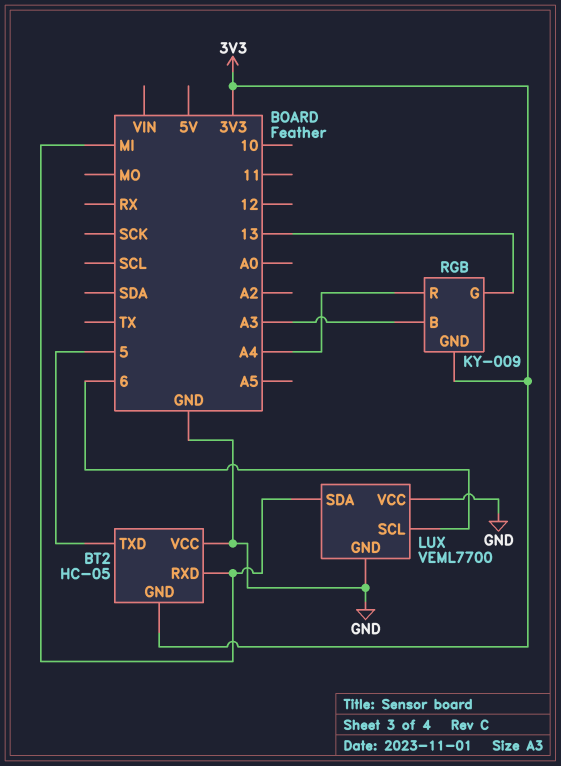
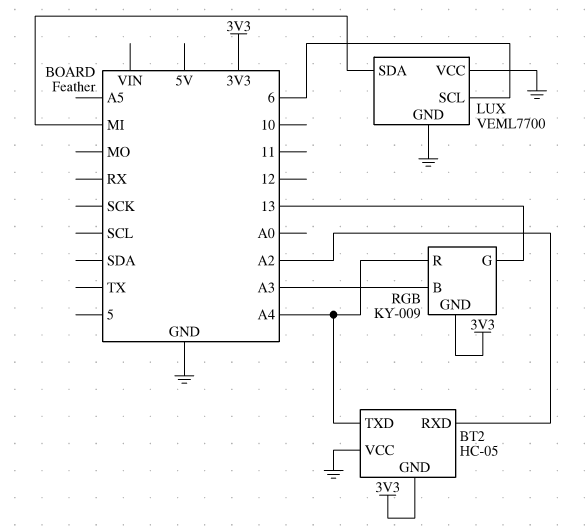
BT2 pin RXD: MI -> A2
BT2 pin TXD: 5 -> A4

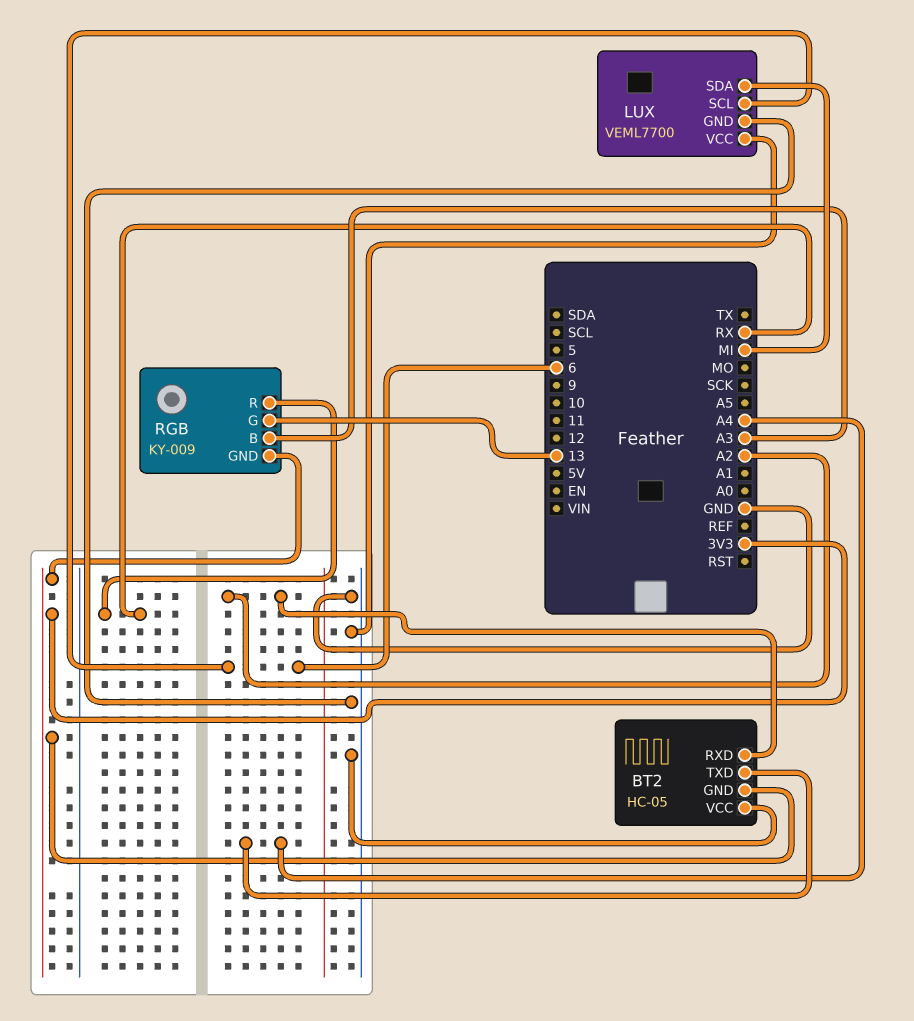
RGB pin R: A4 -> RX

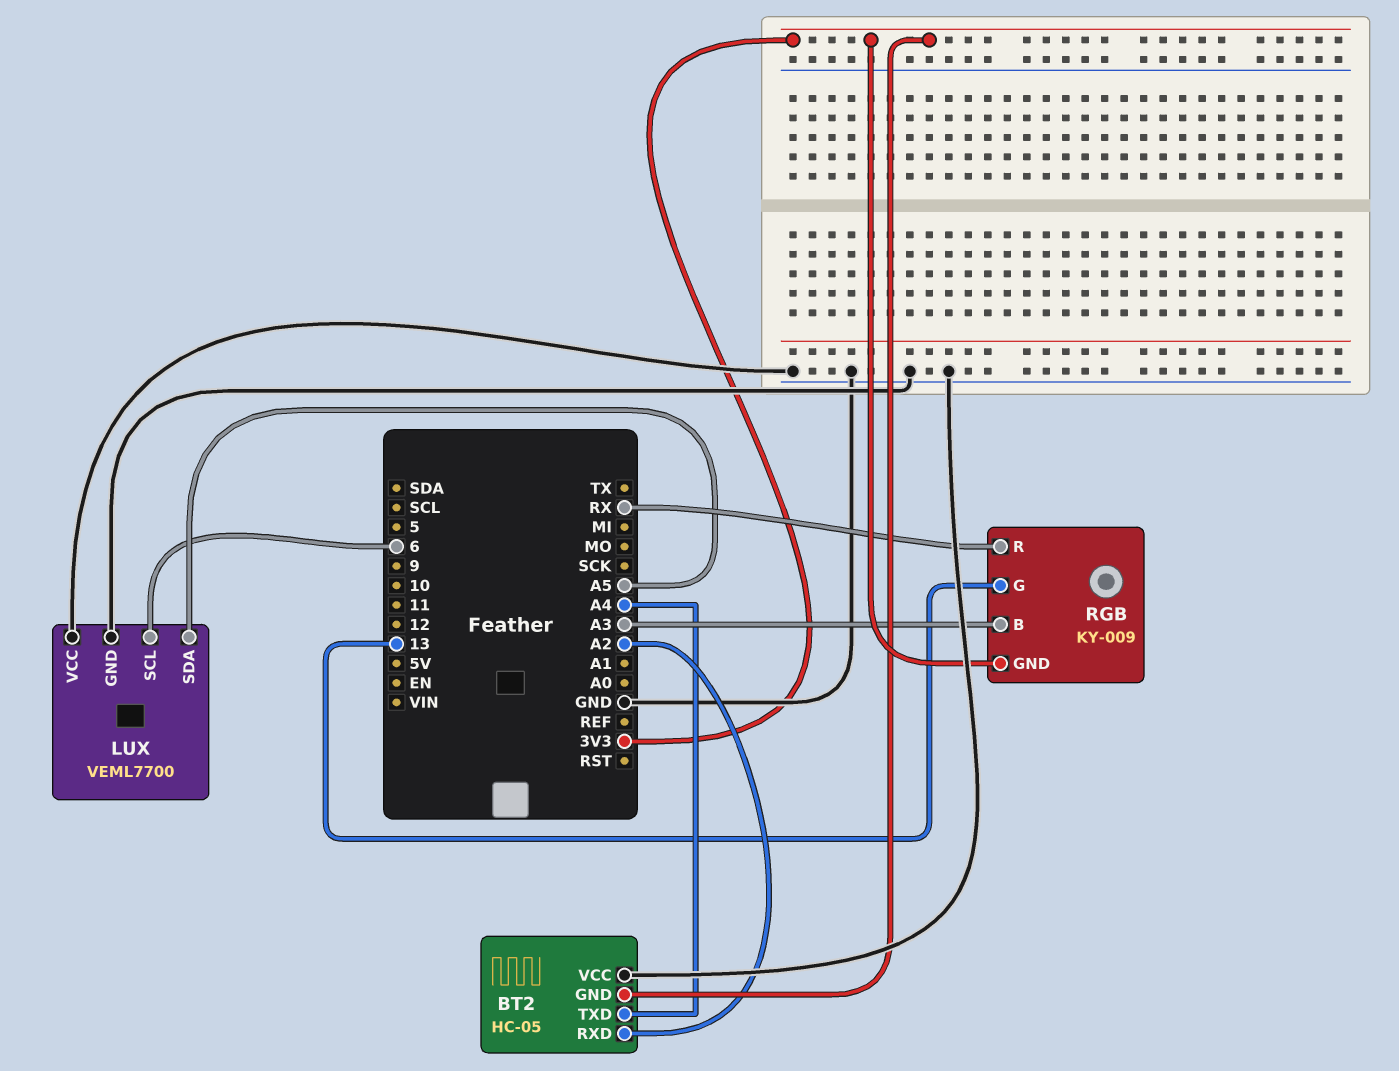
LUX pin SDA: MI -> A5

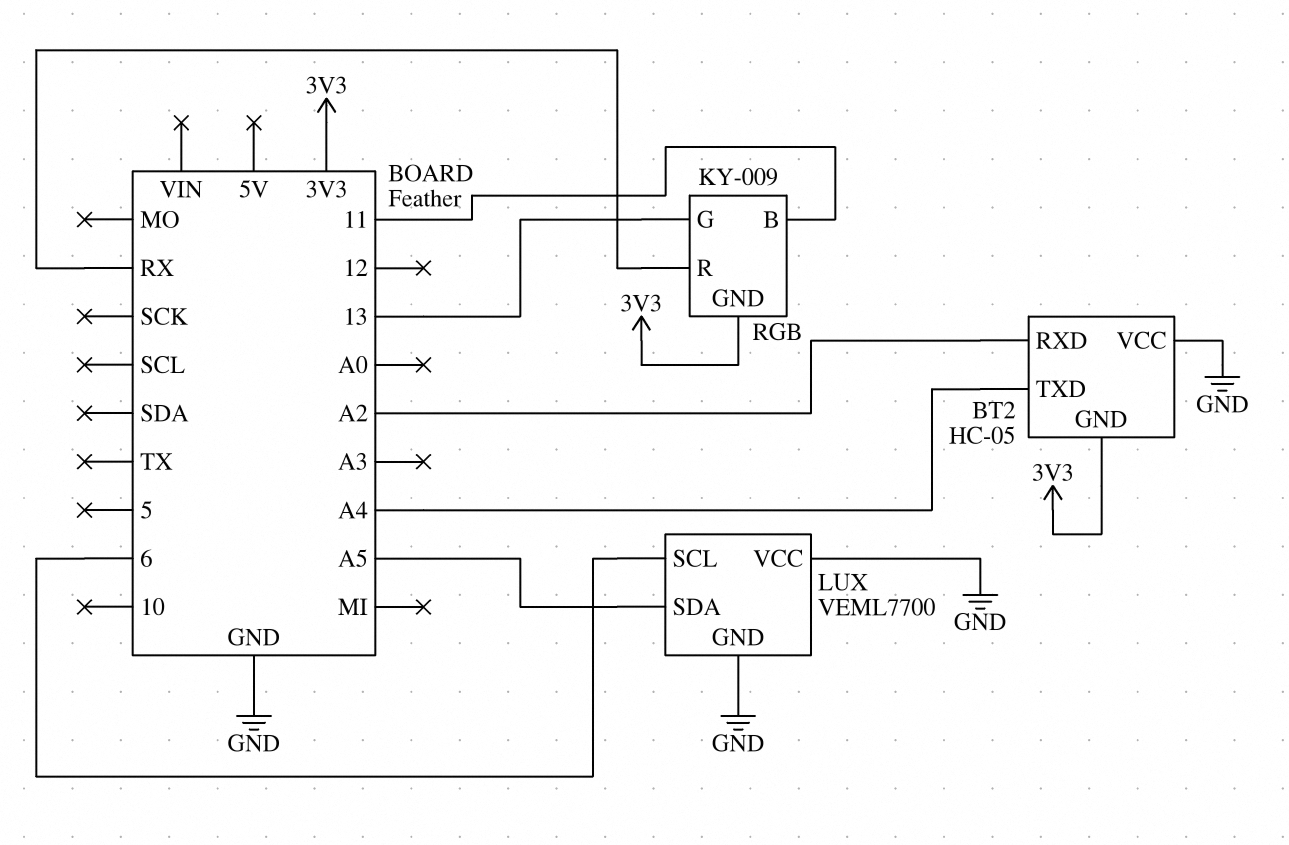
RGB pin B: A3 -> 11

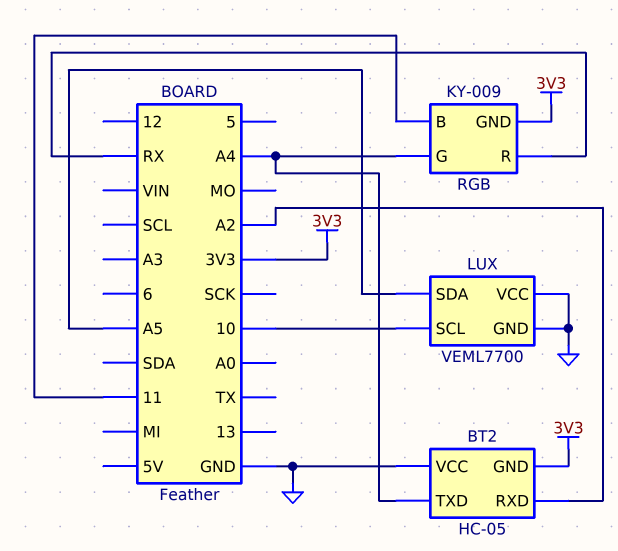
LUX pin SCL: 6 -> 10
RGB pin G: 13 -> A4

